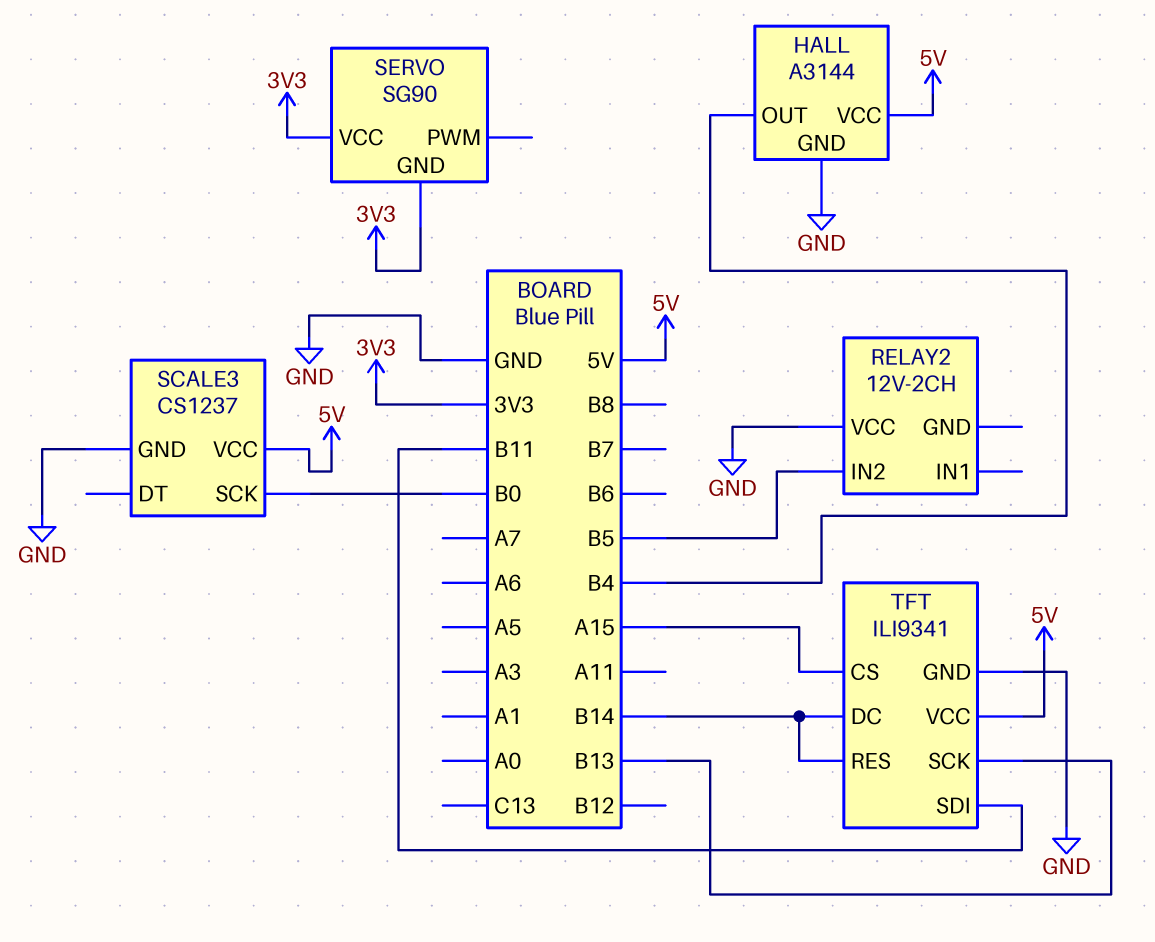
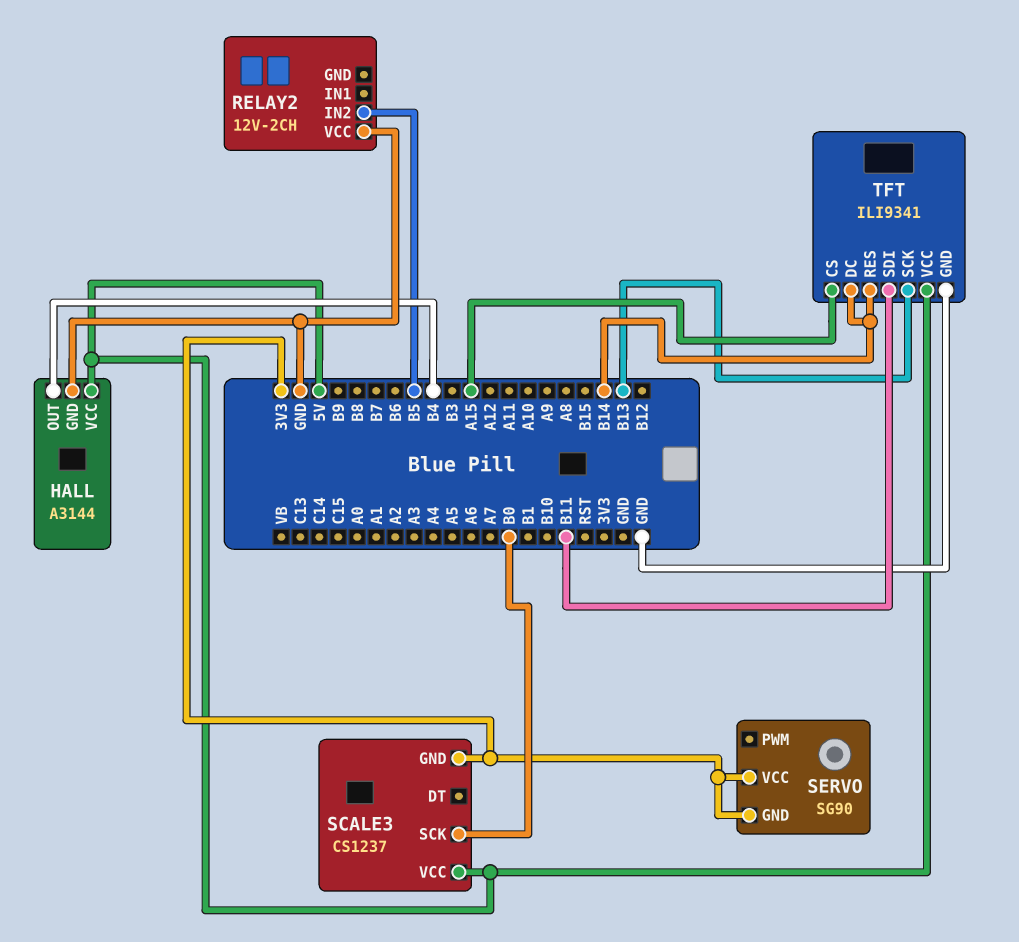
SCALE3 pin GND: GND -> 3V3

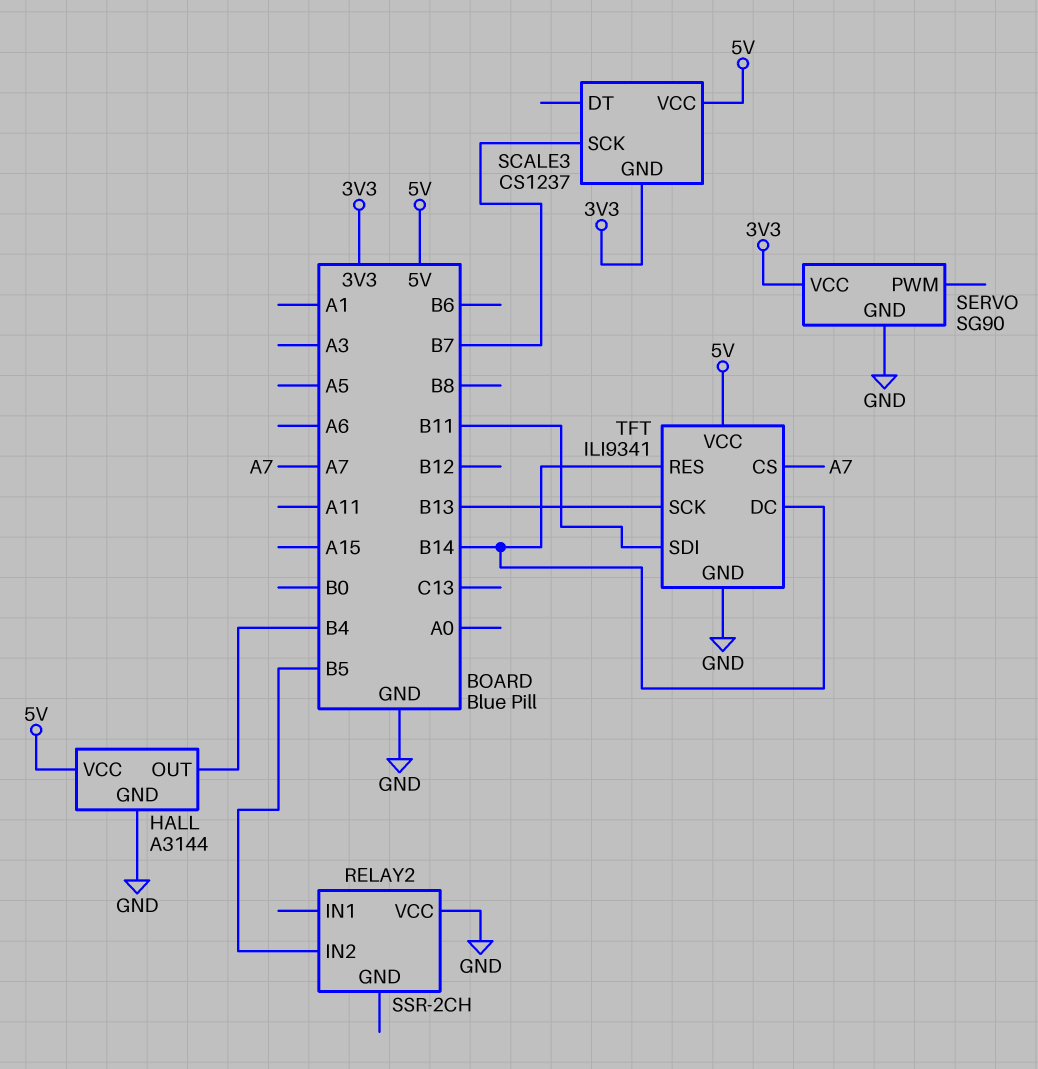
RELAY2: 12V-2CH -> SSR-2CH
SCALE3 pin SCK: B0 -> B7
SERVO pin GND: 3V3 -> GND
TFT pin CS: A15 -> A7

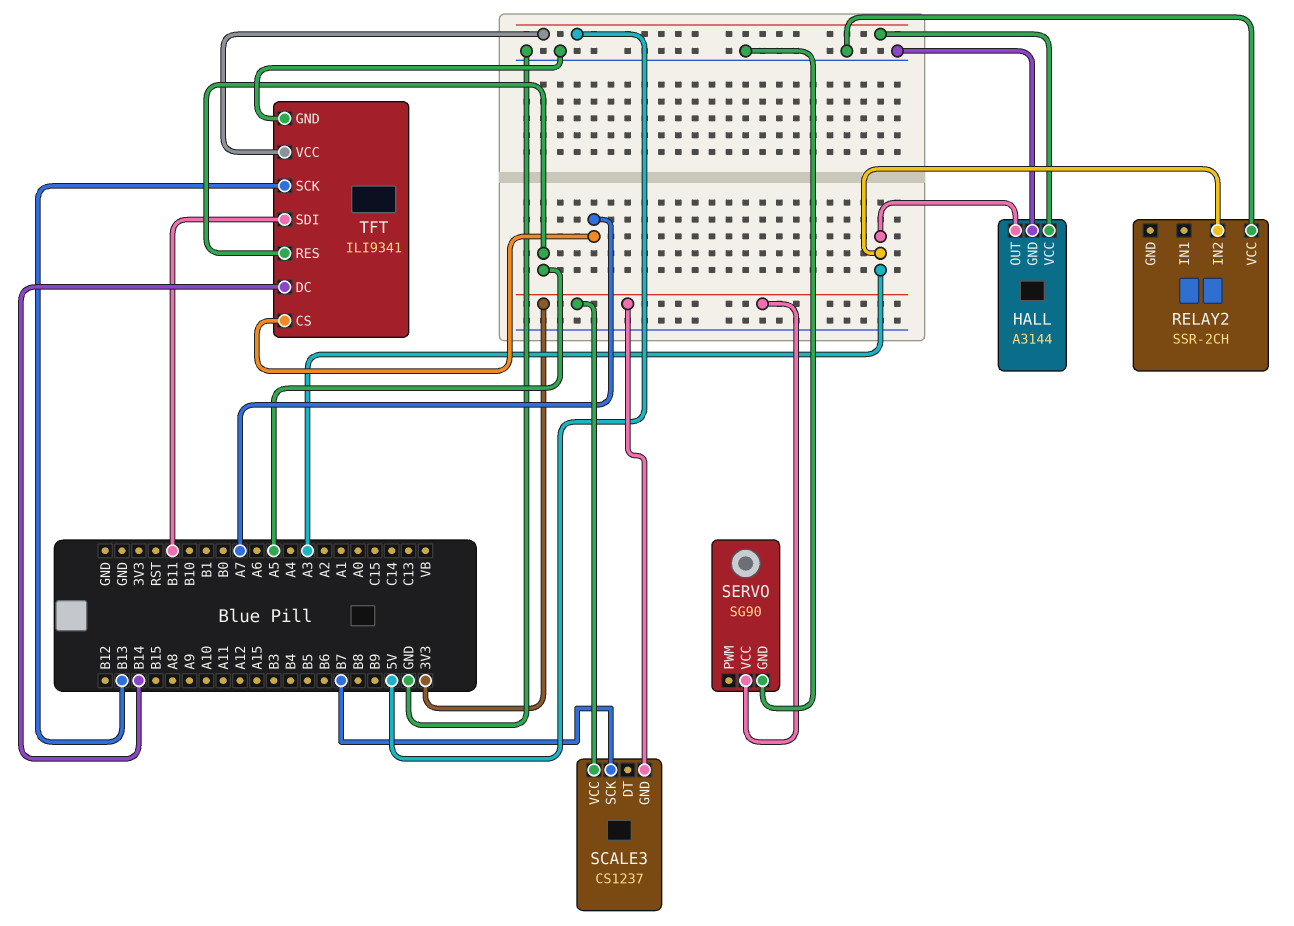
HALL pin OUT: B4 -> A3
RELAY2 pin IN2: B5 -> A3
SCALE3 pin VCC: 5V -> 3V3
TFT pin RES: B14 -> A5

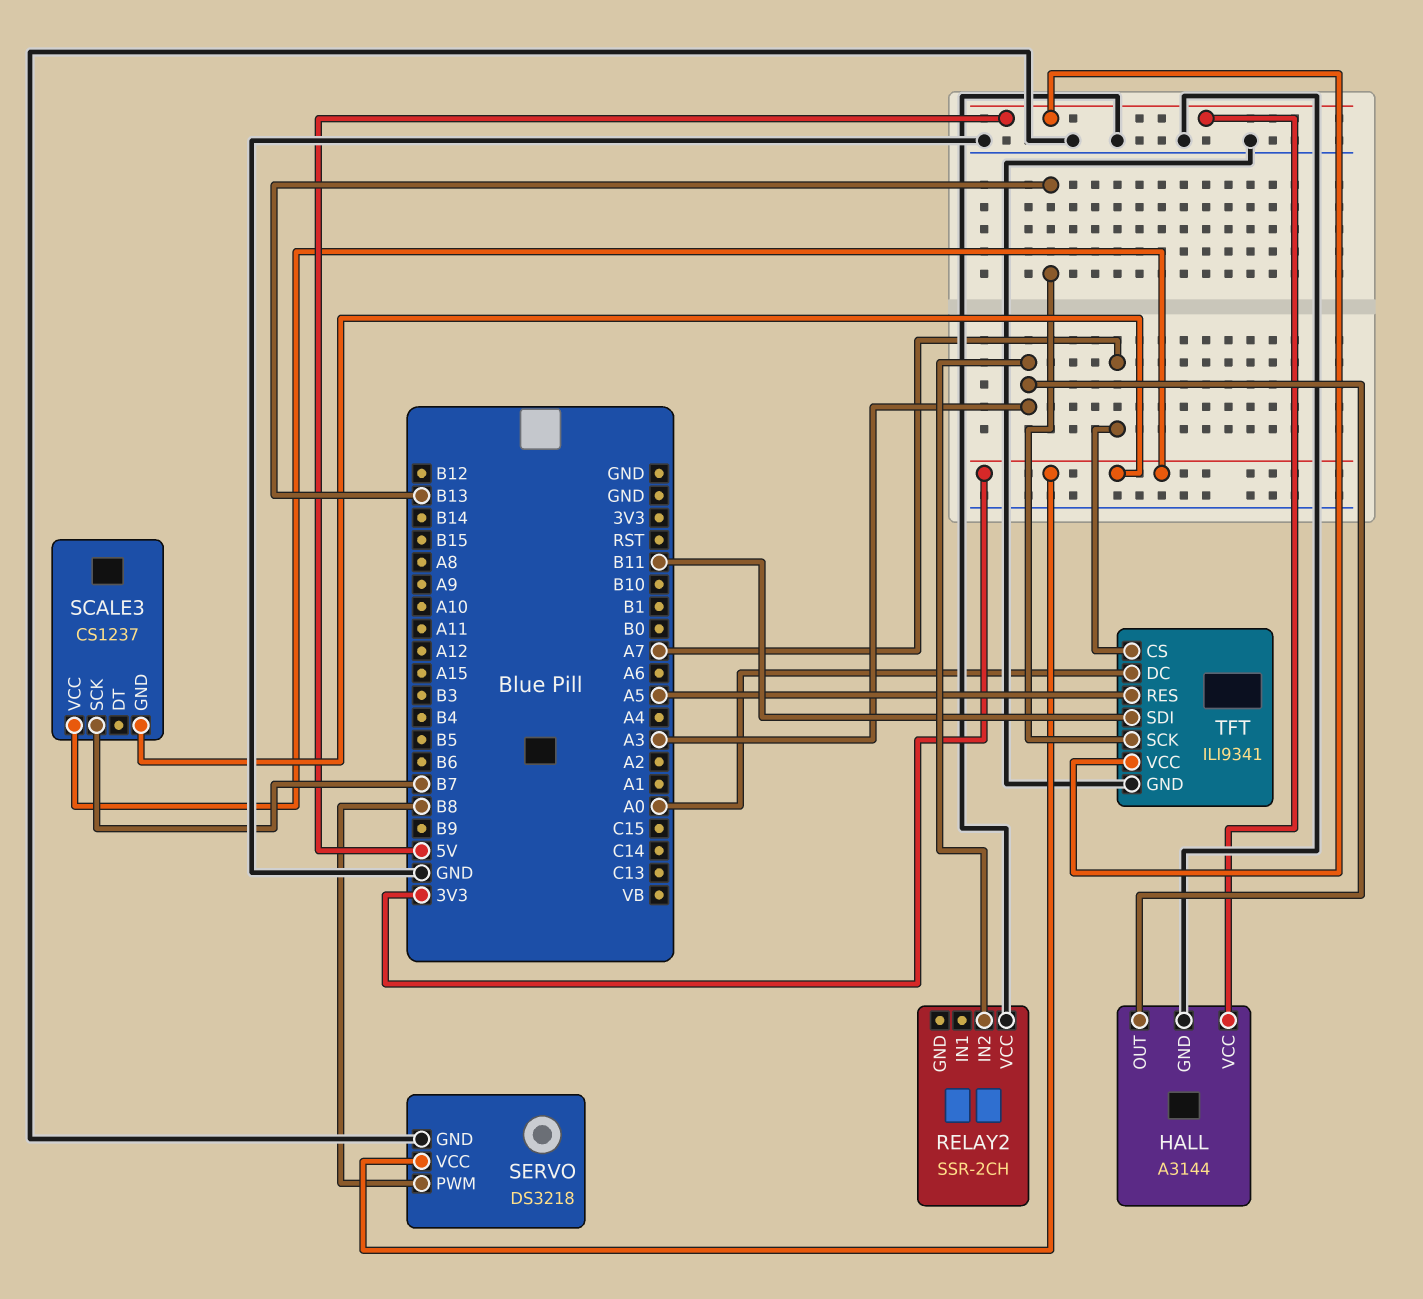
SERVO: SG90 -> DS3218
SERVO pin PWM: none -> B8
TFT pin DC: B14 -> A0

